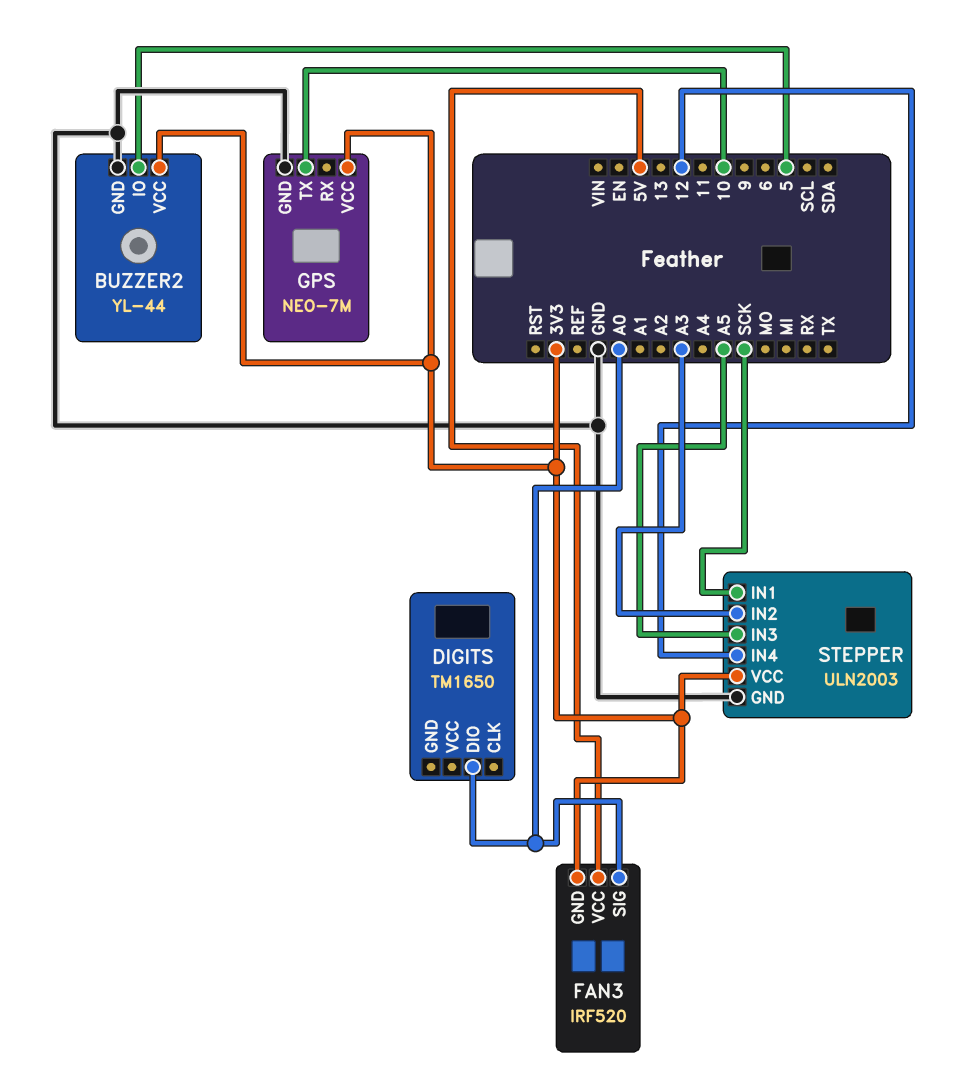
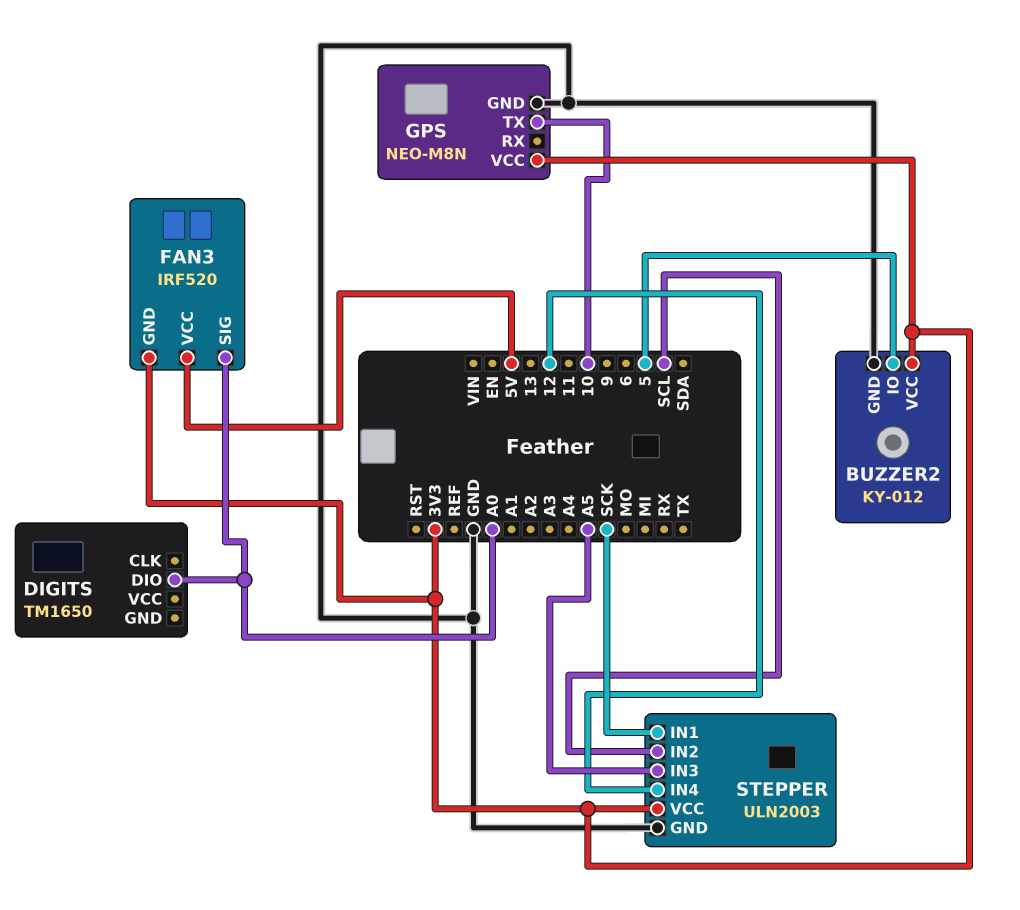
BUZZER2: YL-44 -> KY-012
GPS: NEO-7M -> NEO-M8N
STEPPER pin IN2: A3 -> SCL

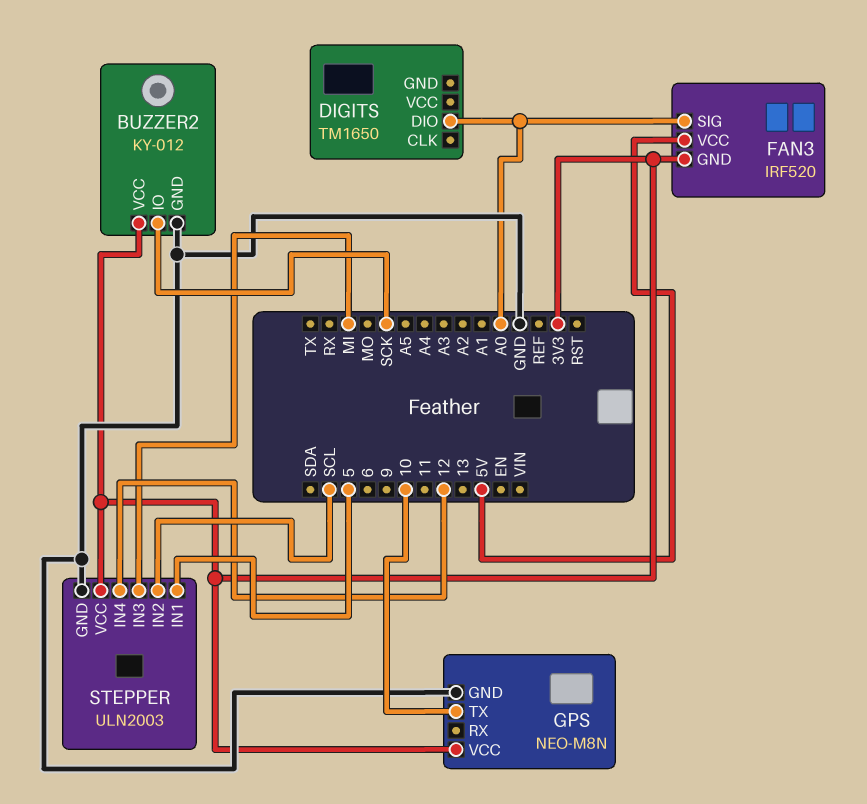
BUZZER2 pin IO: 5 -> SCK
STEPPER pin IN1: SCK -> 5
STEPPER pin IN3: A5 -> MI

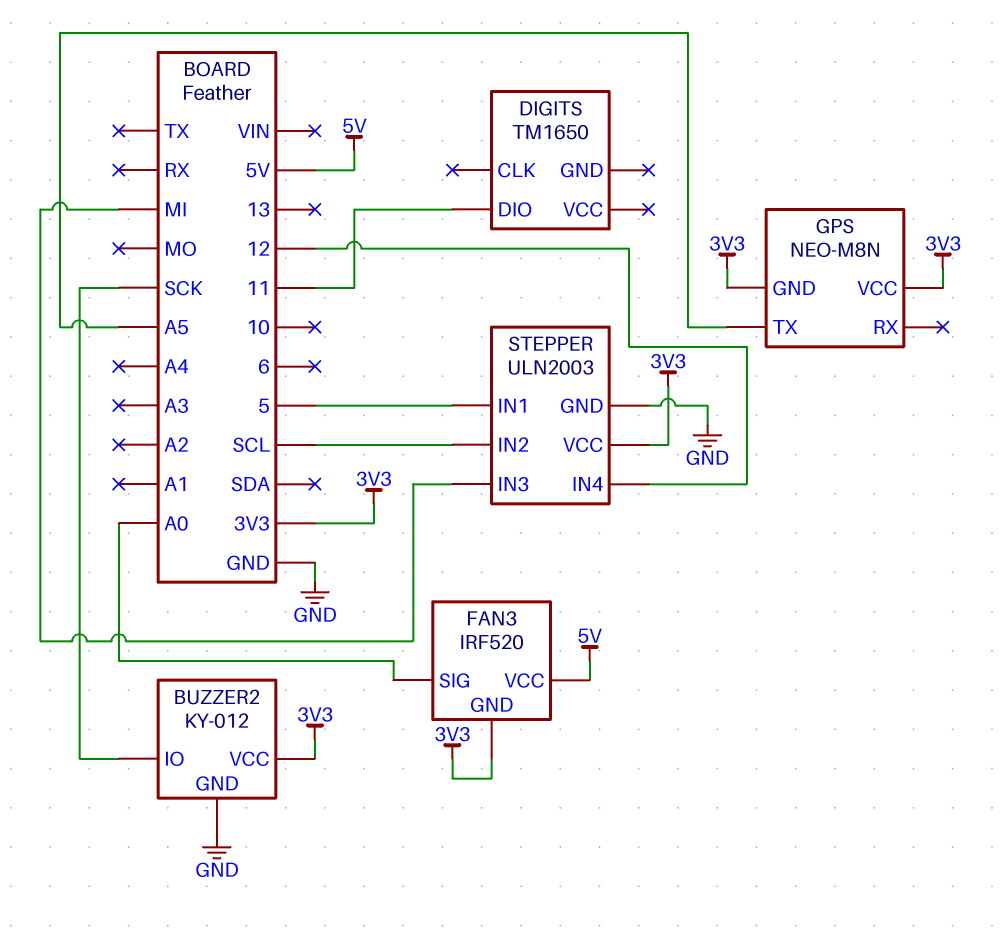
DIGITS pin DIO: A0 -> 11
GPS pin GND: GND -> 3V3
GPS pin TX: 10 -> A5

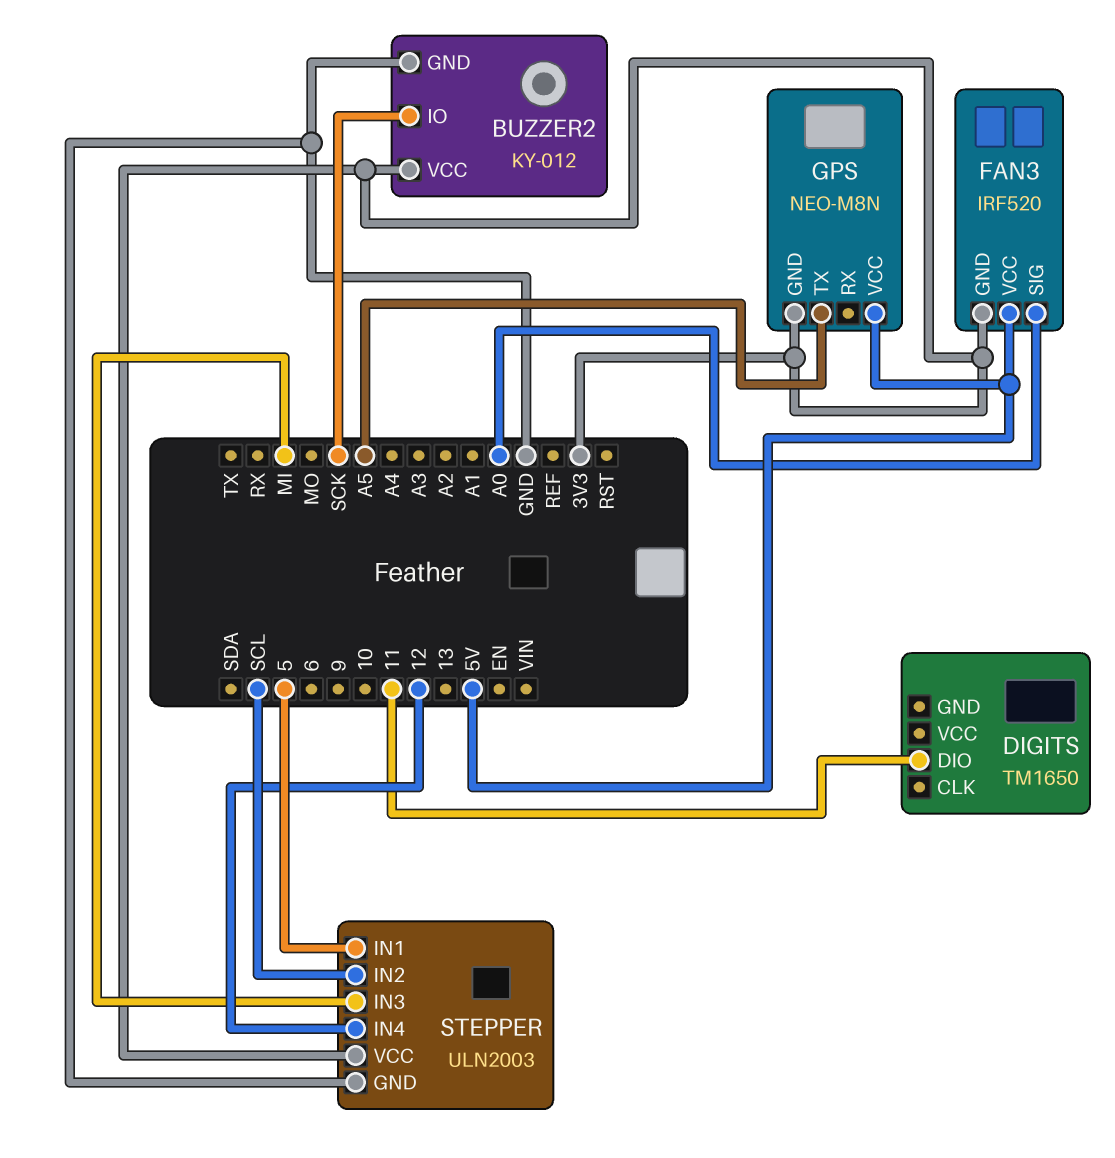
GPS pin VCC: 3V3 -> 5V

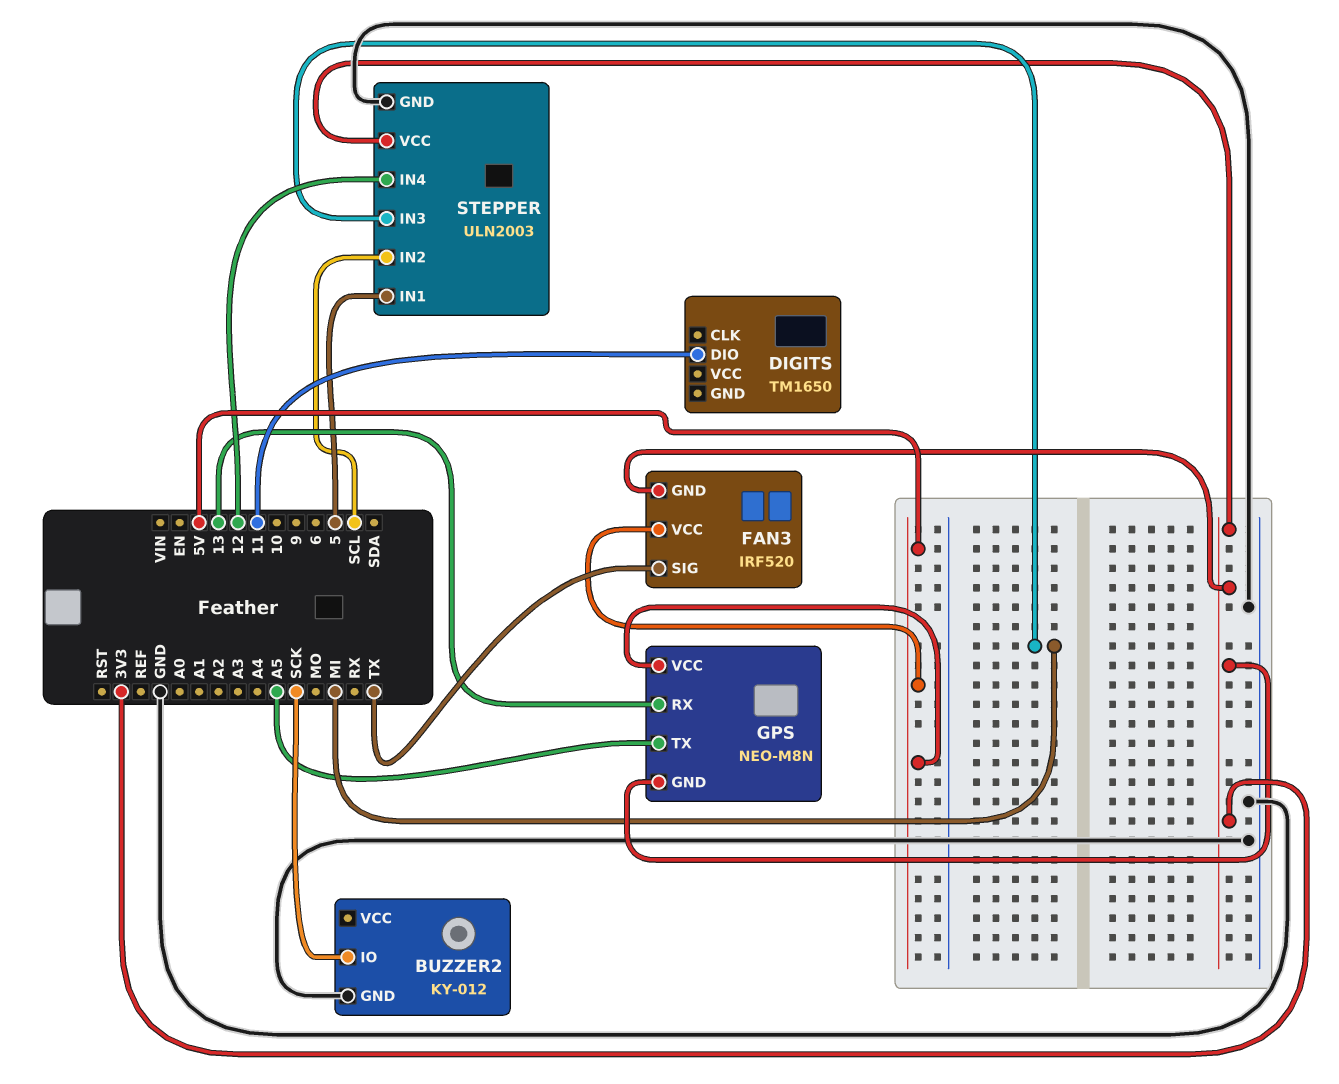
BUZZER2 pin VCC: 3V3 -> none
FAN3 pin SIG: A0 -> TX
GPS pin RX: none -> 13

